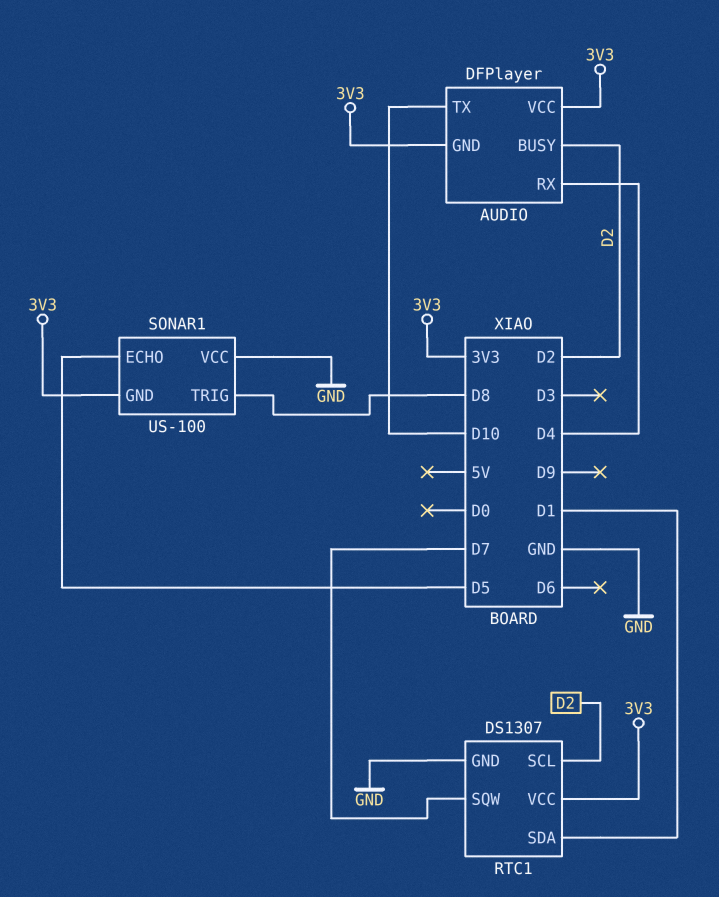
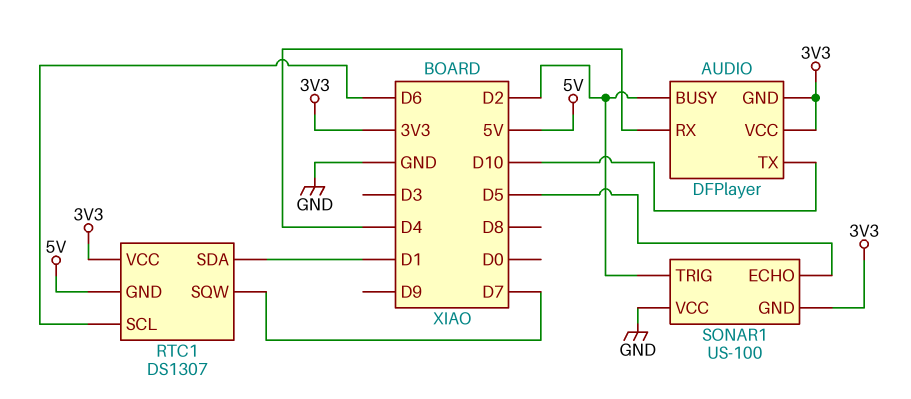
RTC1 pin GND: GND -> 5V
RTC1 pin SCL: D2 -> D6
SONAR1 pin TRIG: D8 -> D2

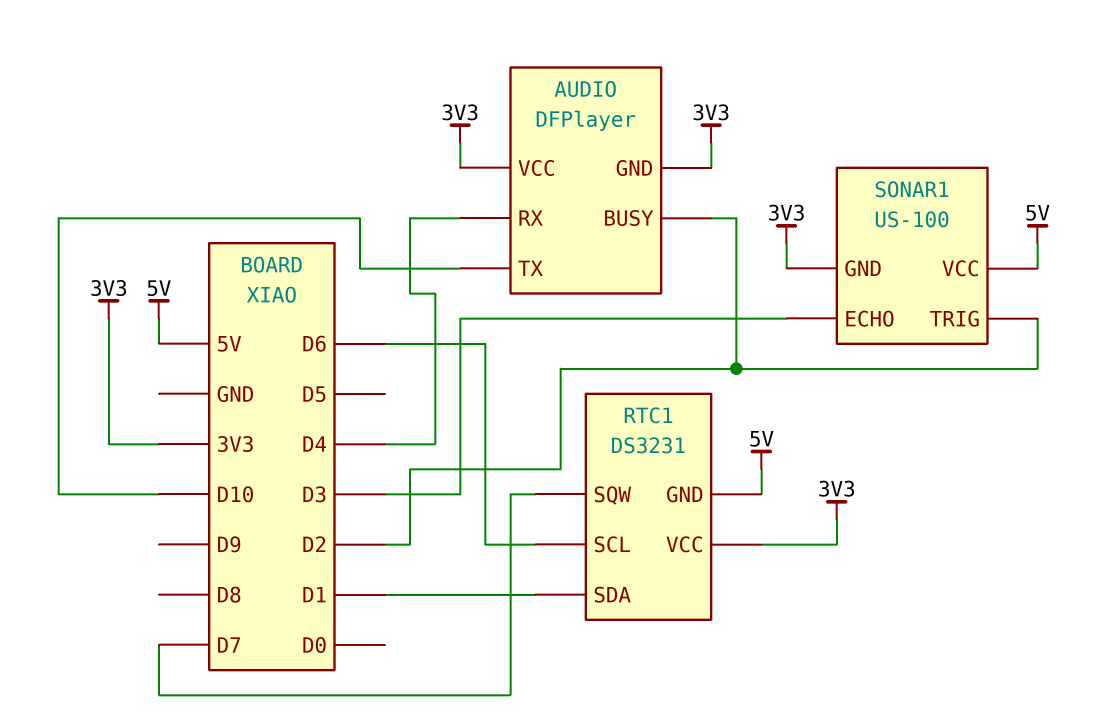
RTC1: DS1307 -> DS3231
SONAR1 pin ECHO: D5 -> D3
SONAR1 pin VCC: GND -> 5V

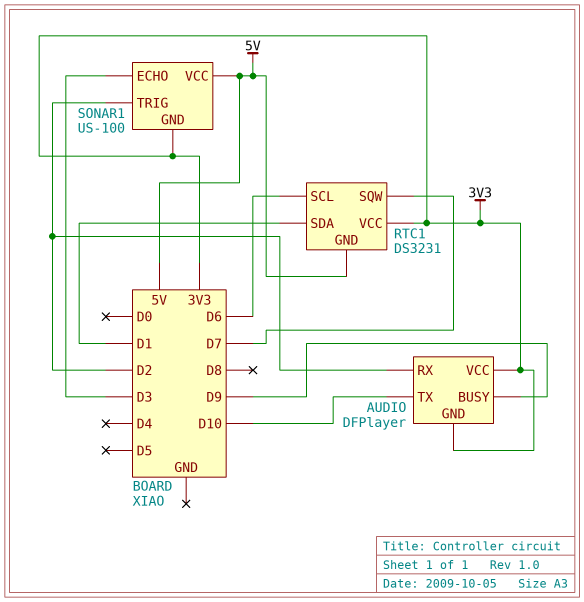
AUDIO pin BUSY: D2 -> D9
AUDIO pin RX: D4 -> D2

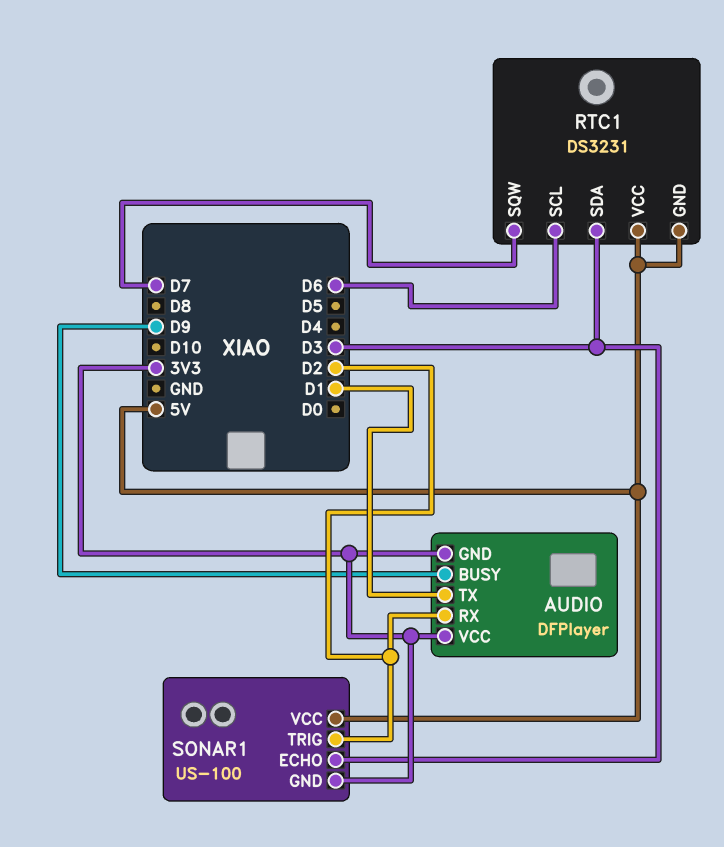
AUDIO pin TX: D10 -> D1
RTC1 pin SDA: D1 -> D3
RTC1 pin VCC: 3V3 -> 5V

